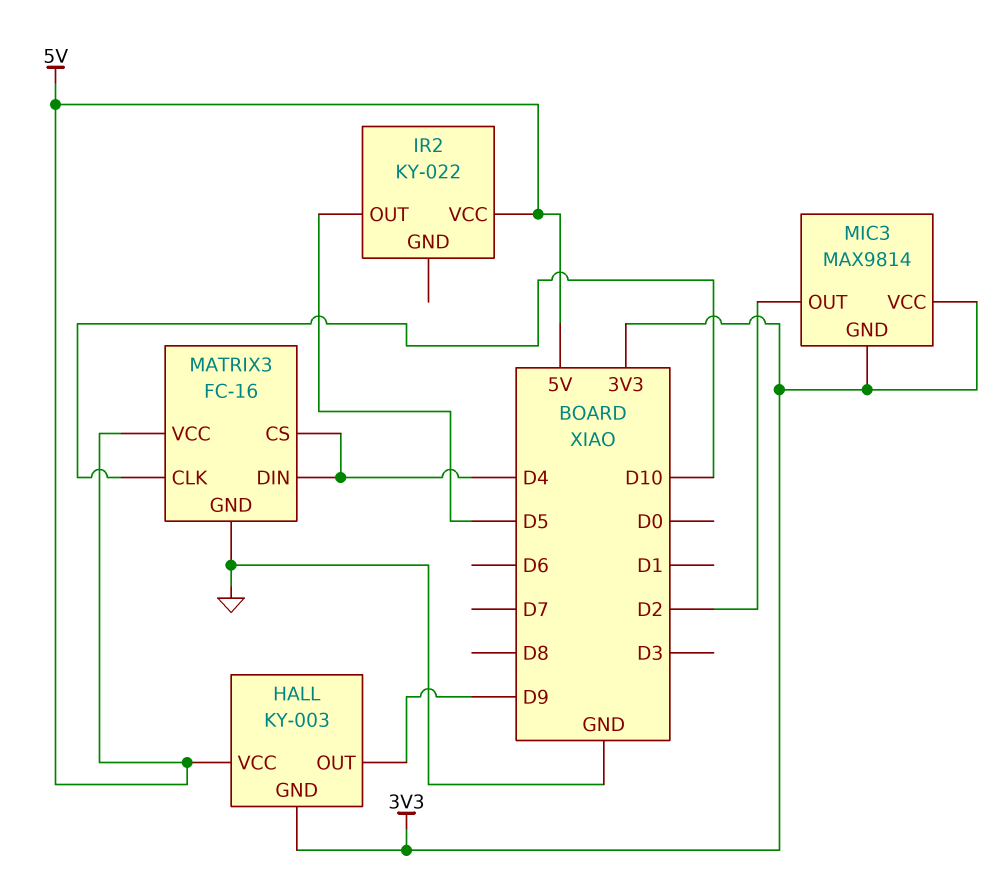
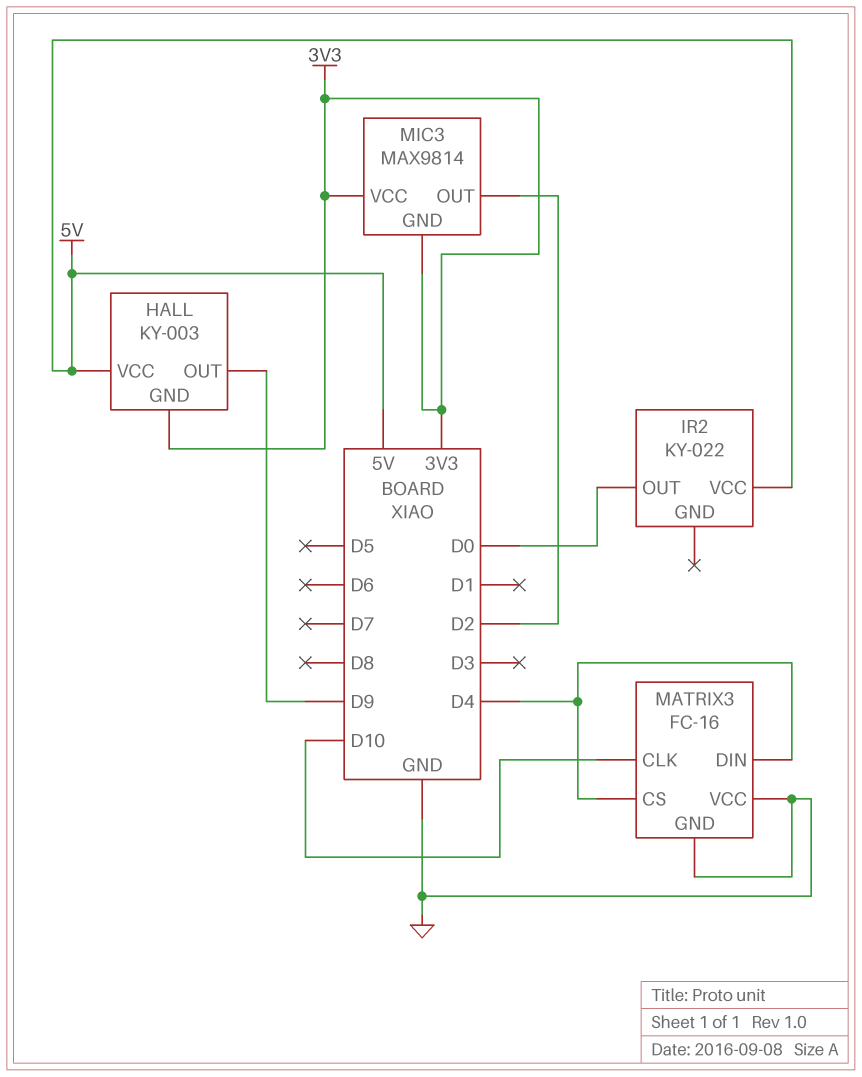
IR2 pin OUT: D5 -> D0
MATRIX3 pin VCC: 5V -> GND

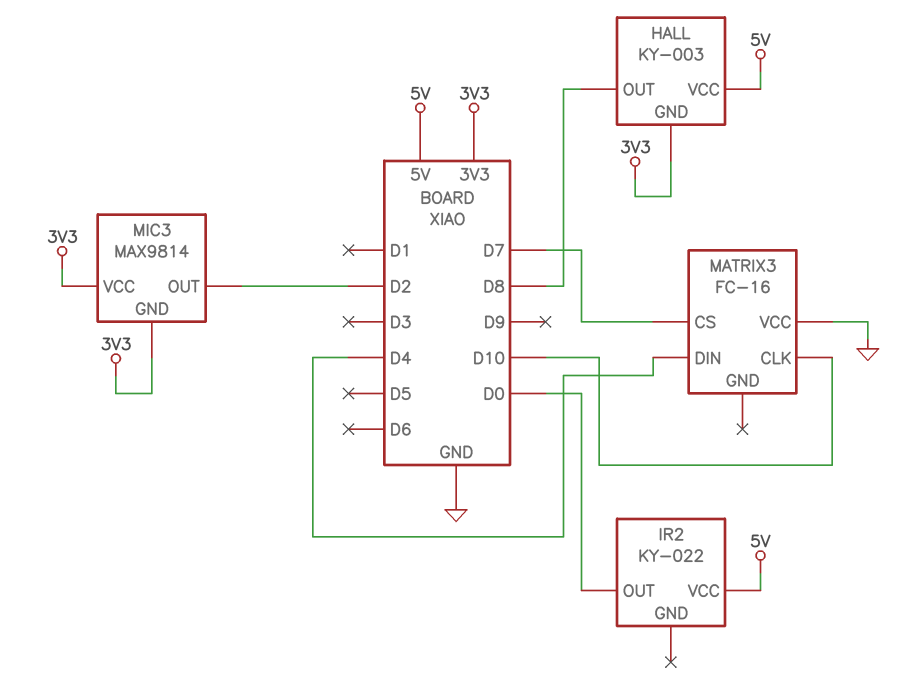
HALL pin OUT: D9 -> D8
MATRIX3 pin CS: D4 -> D7
MATRIX3 pin GND: GND -> none

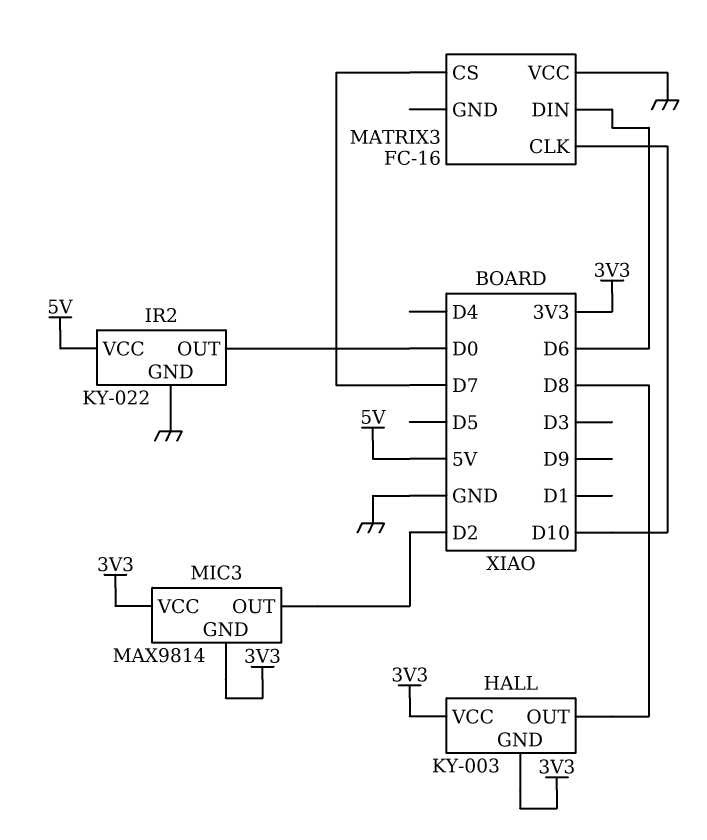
HALL pin VCC: 5V -> 3V3
IR2 pin GND: none -> GND
MATRIX3 pin DIN: D4 -> D6

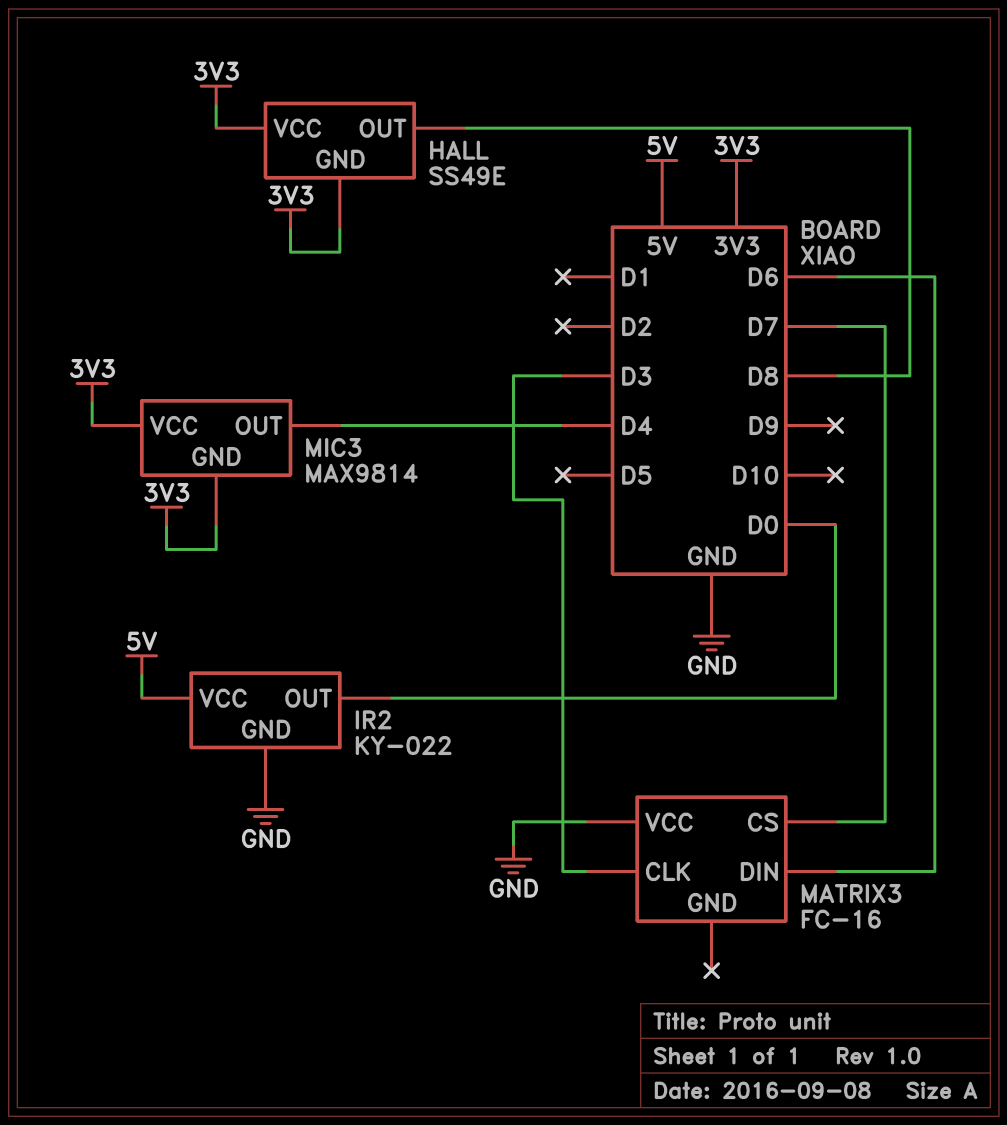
HALL: KY-003 -> SS49E
MATRIX3 pin CLK: D10 -> D3
MIC3 pin OUT: D2 -> D4

